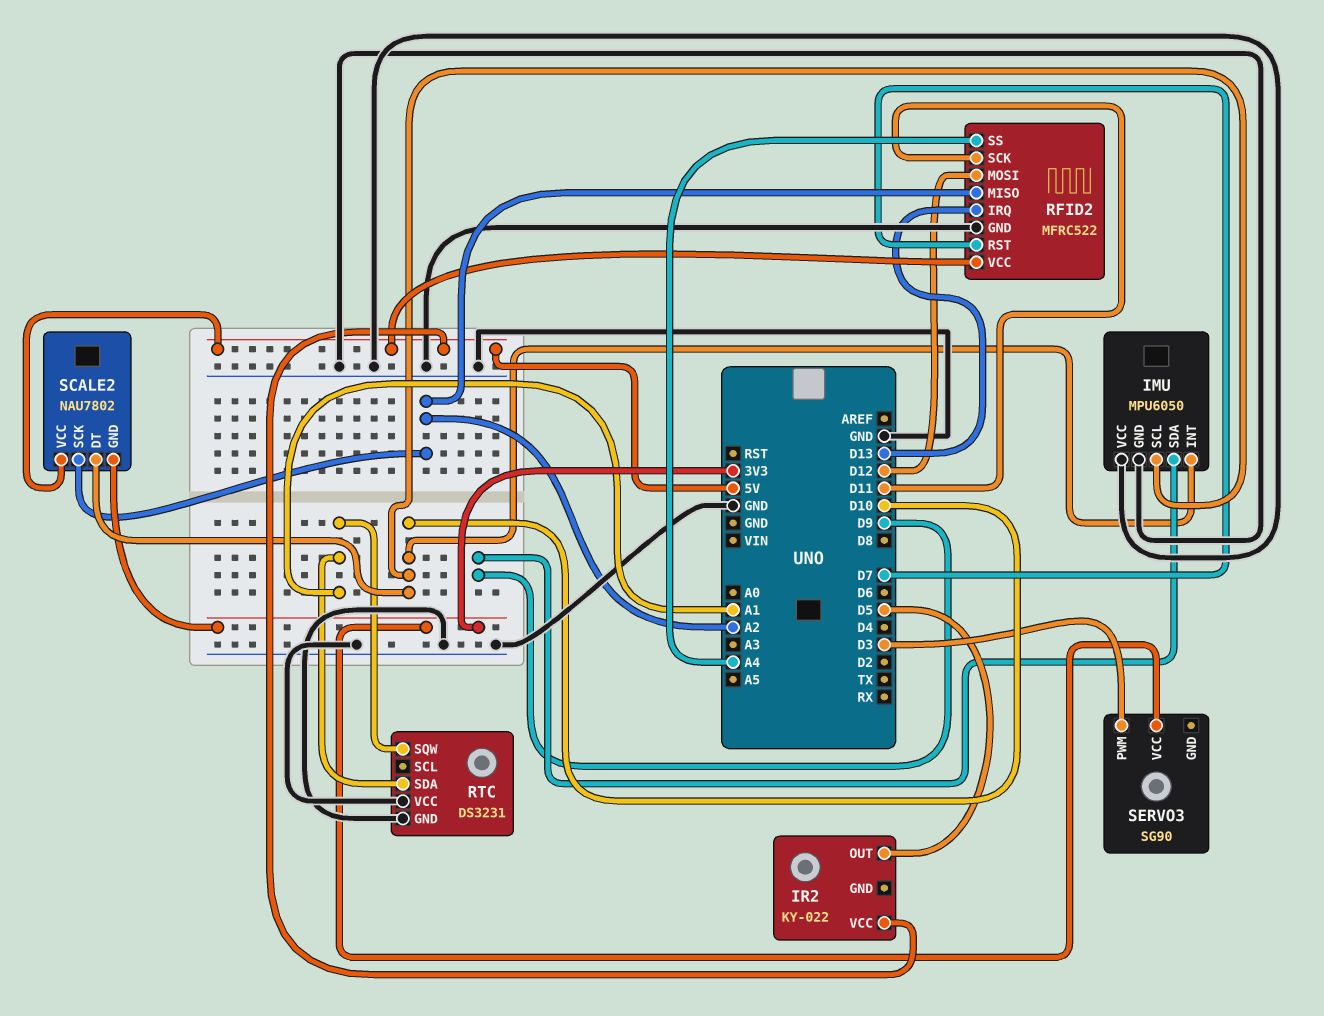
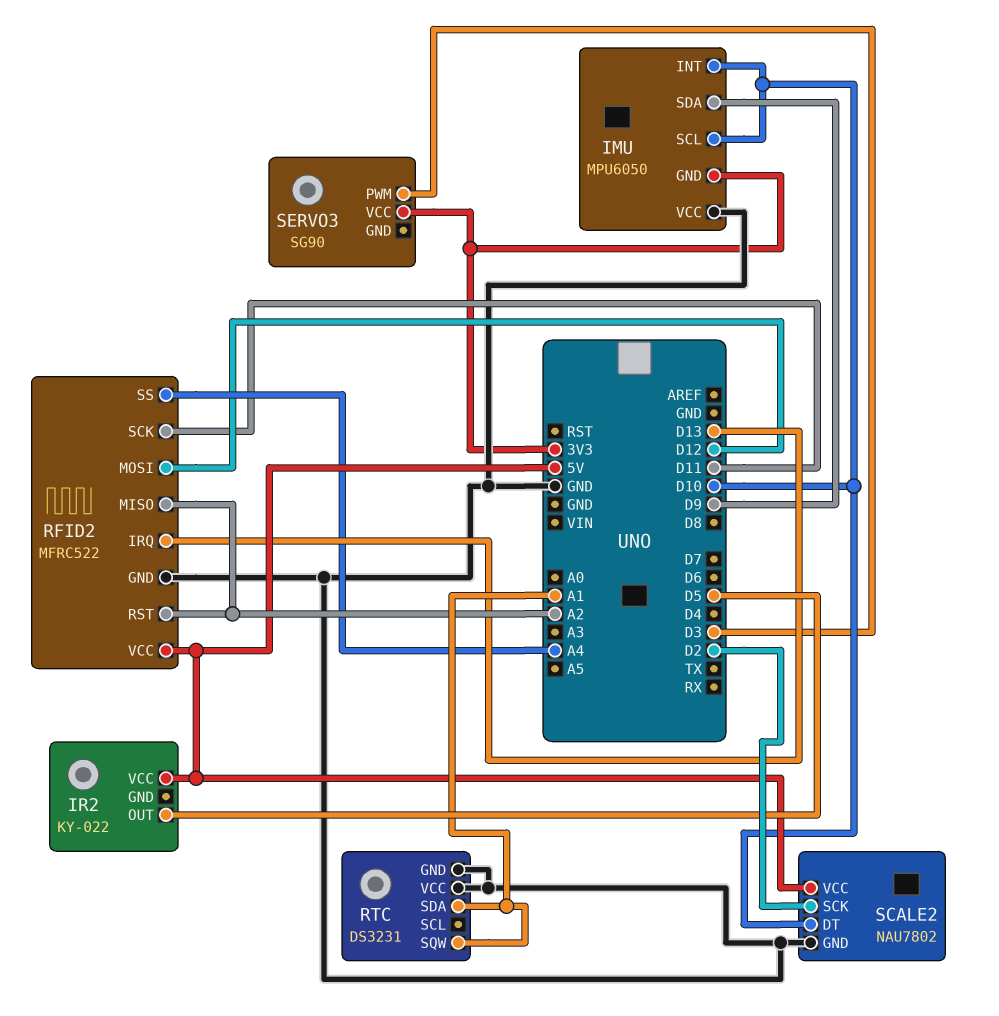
IMU pin GND: GND -> 3V3
RFID2 pin RST: D7 -> A2
SCALE2 pin GND: 3V3 -> GND
SCALE2 pin SCK: A2 -> D2

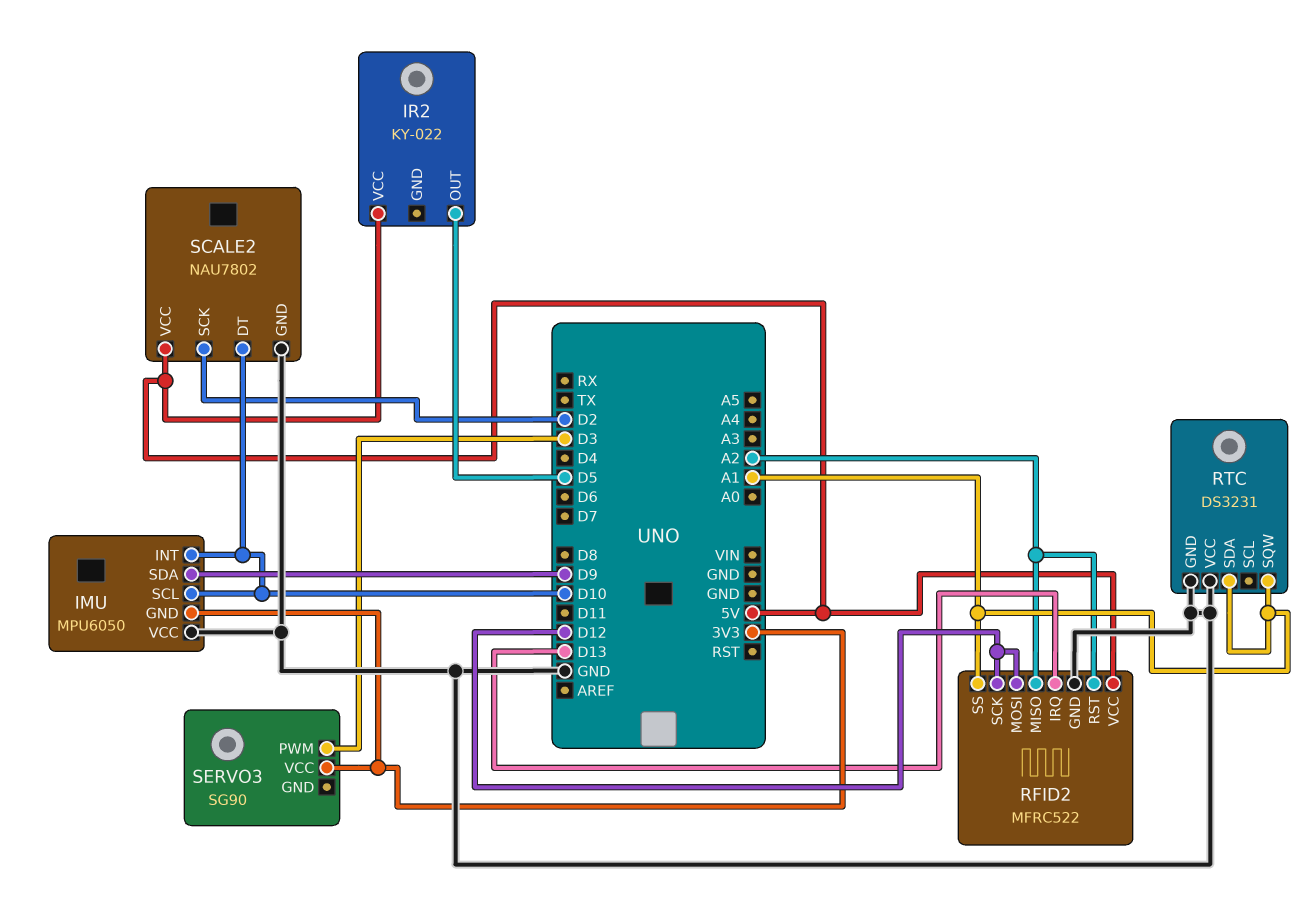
RFID2 pin SCK: D11 -> D12
RFID2 pin SS: A4 -> A1

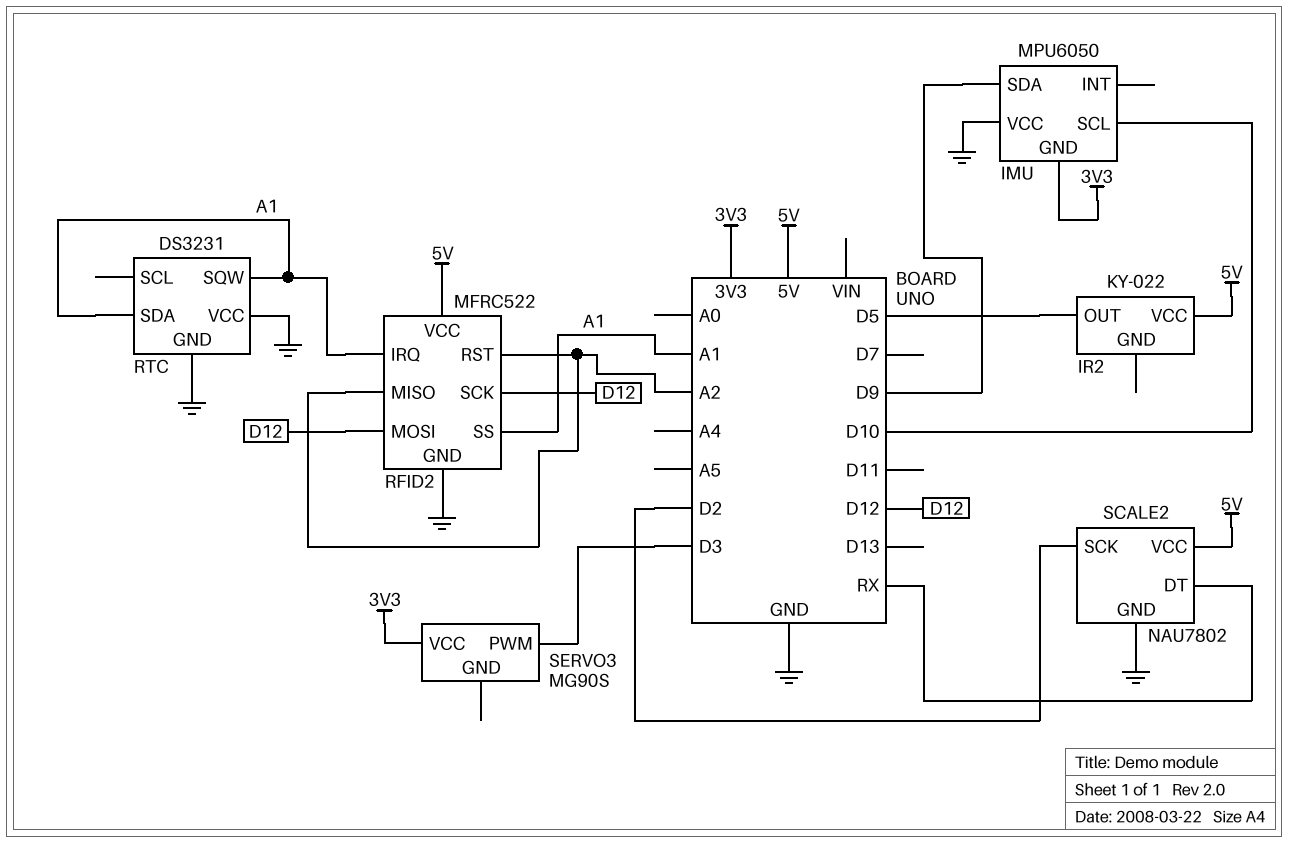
IMU pin INT: D10 -> none
RFID2 pin IRQ: D13 -> A1
SCALE2 pin DT: D10 -> RX
SERVO3: SG90 -> MG90S

